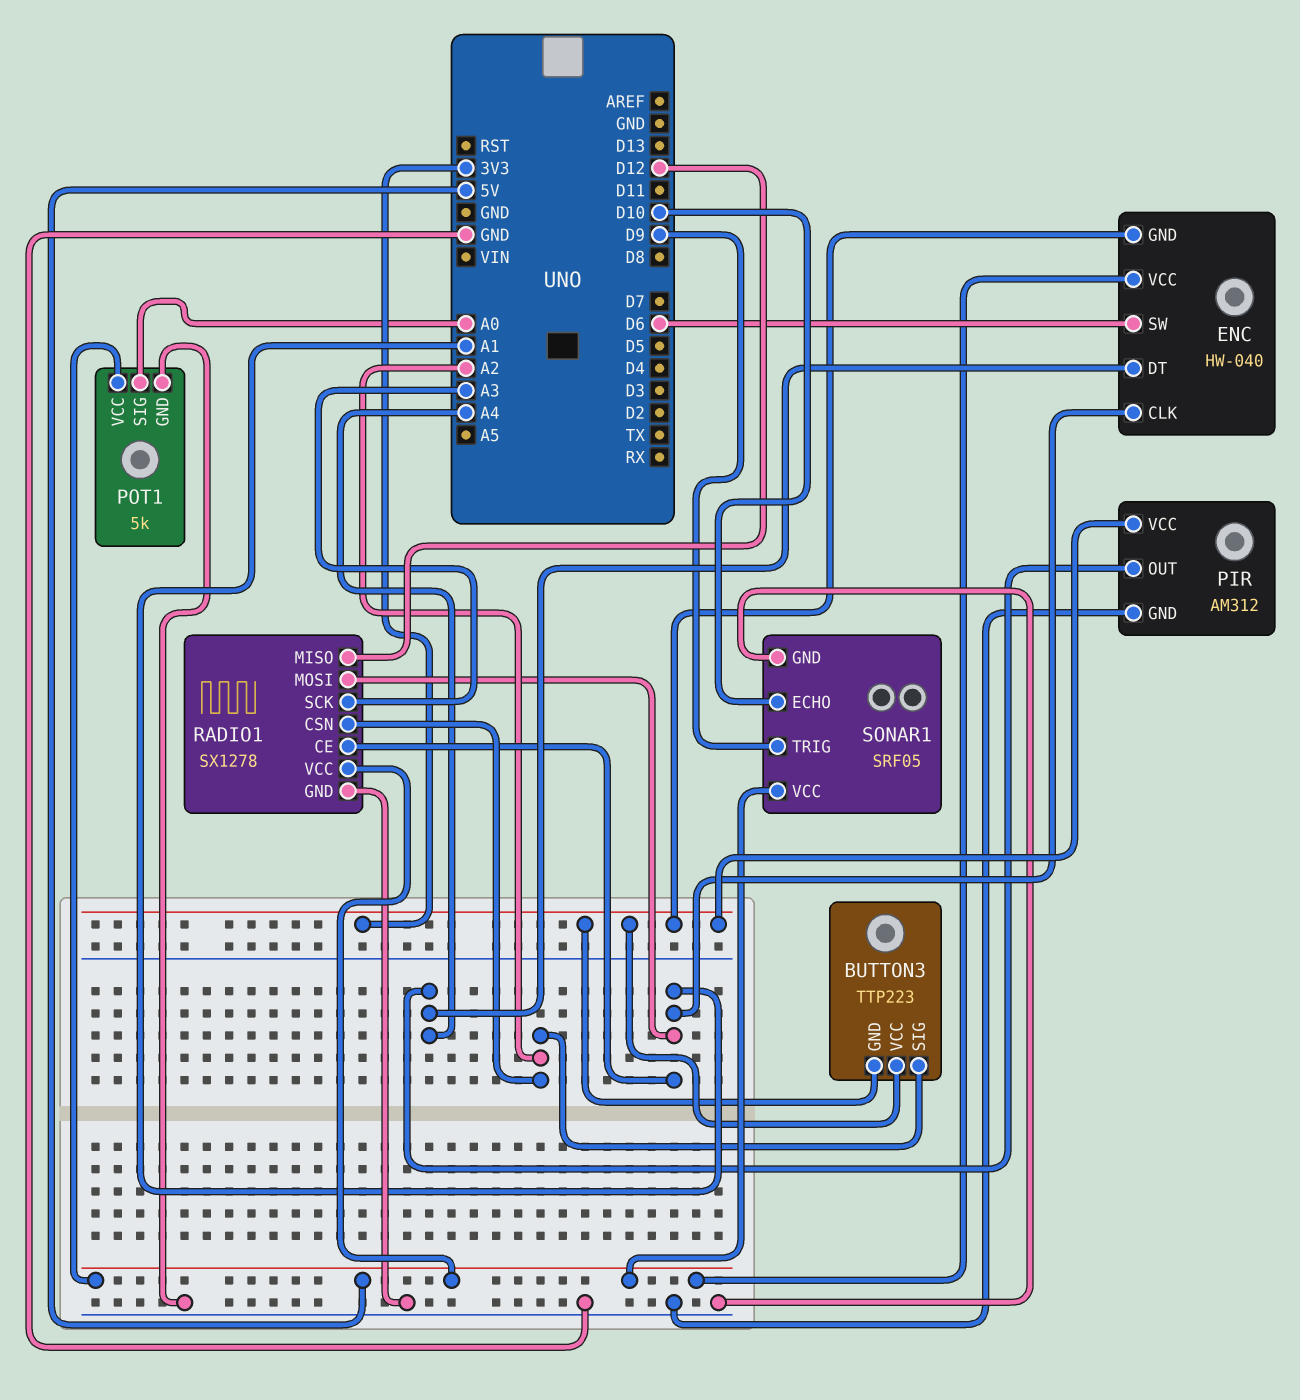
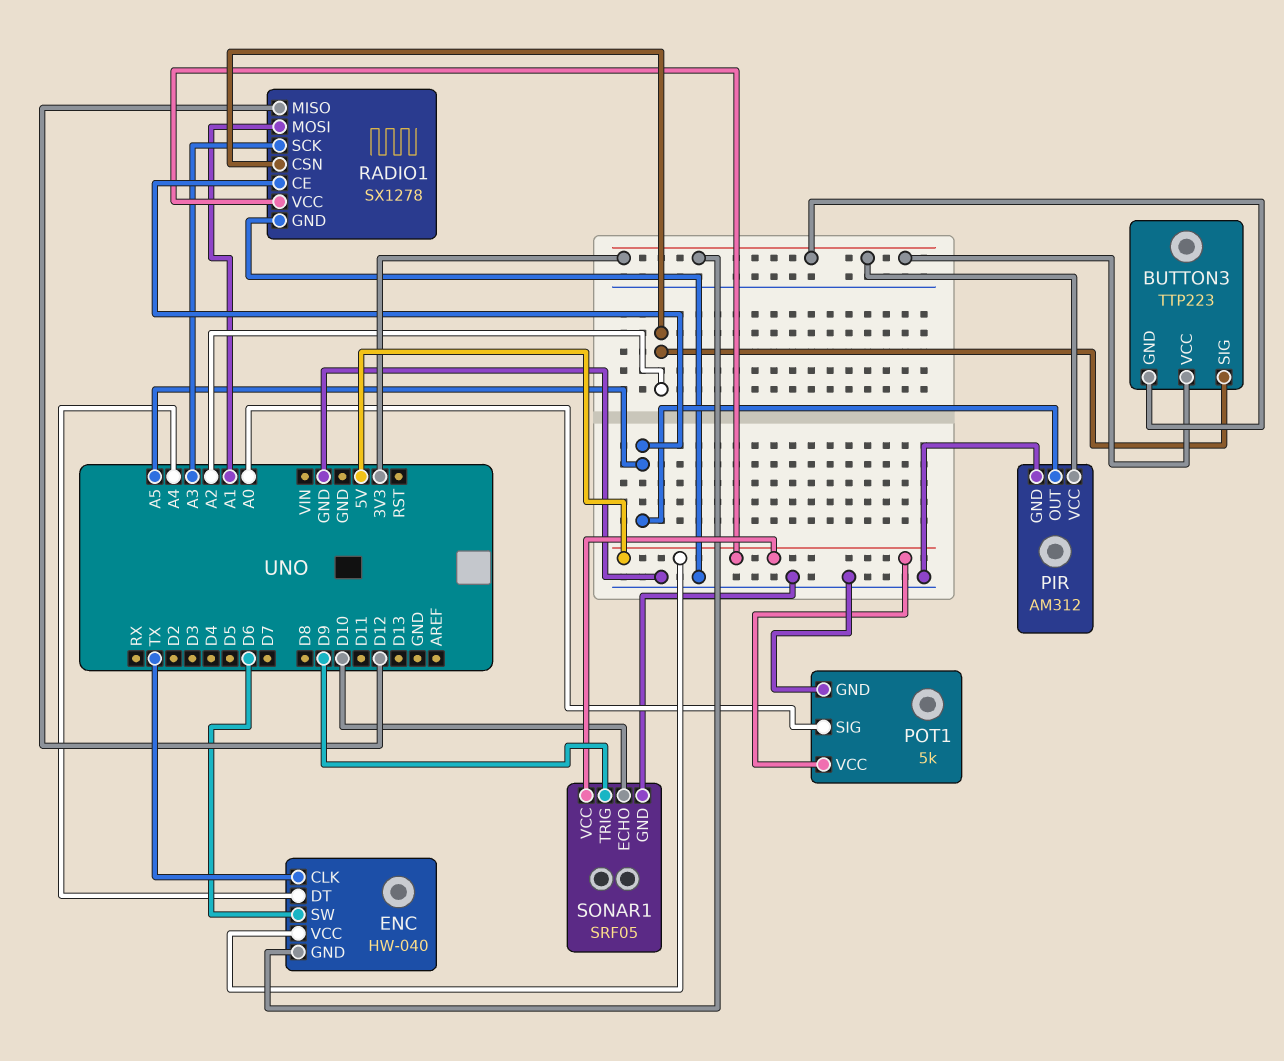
ENC pin CLK: A1 -> TX
PIR pin OUT: A4 -> A5
RADIO1 pin CE: A1 -> A5

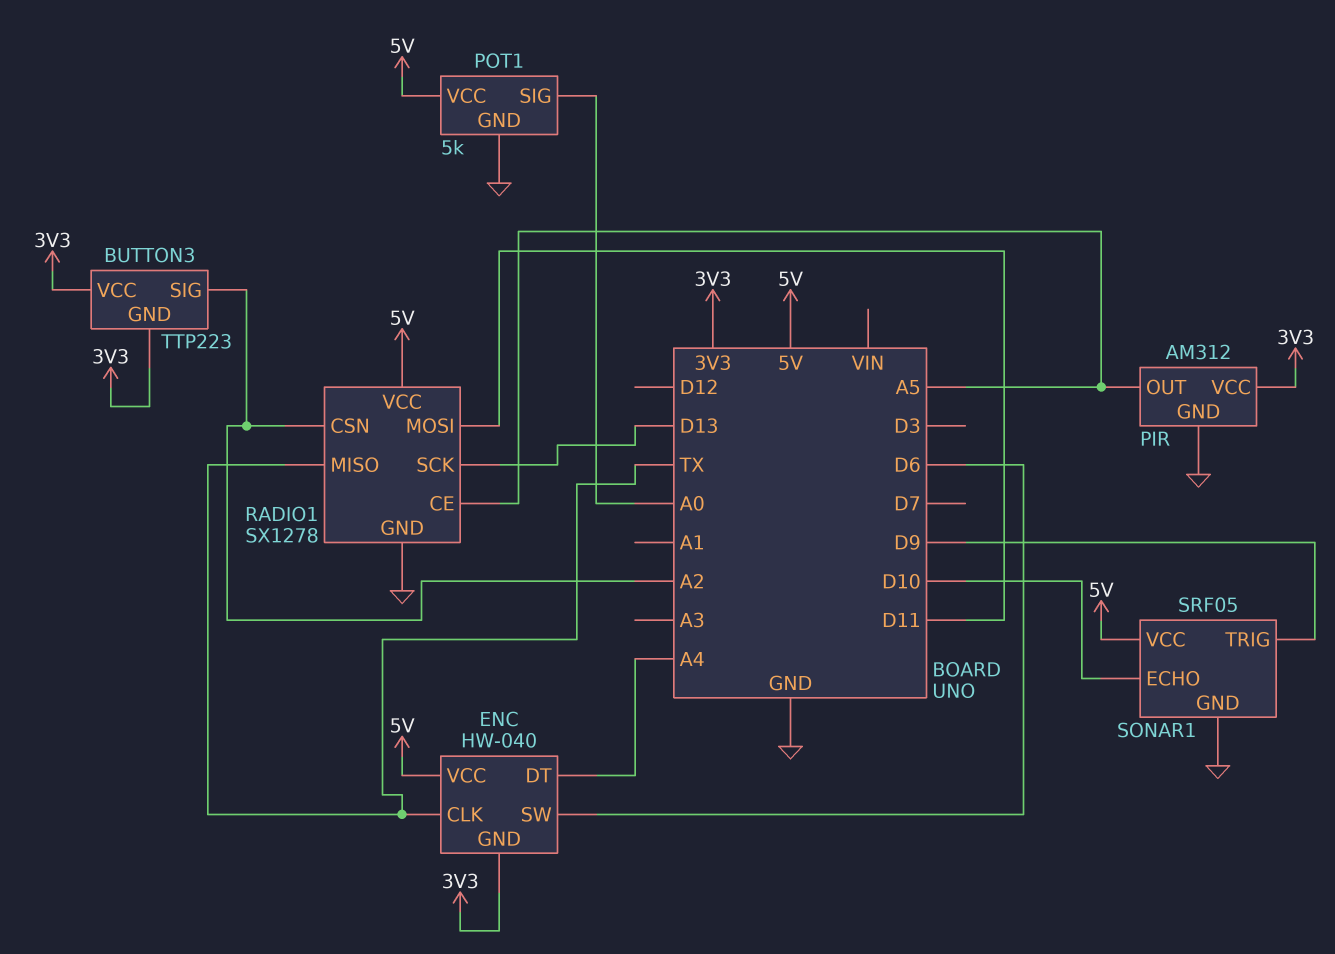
RADIO1 pin MISO: D12 -> TX
RADIO1 pin MOSI: A1 -> D11
RADIO1 pin SCK: A3 -> D13

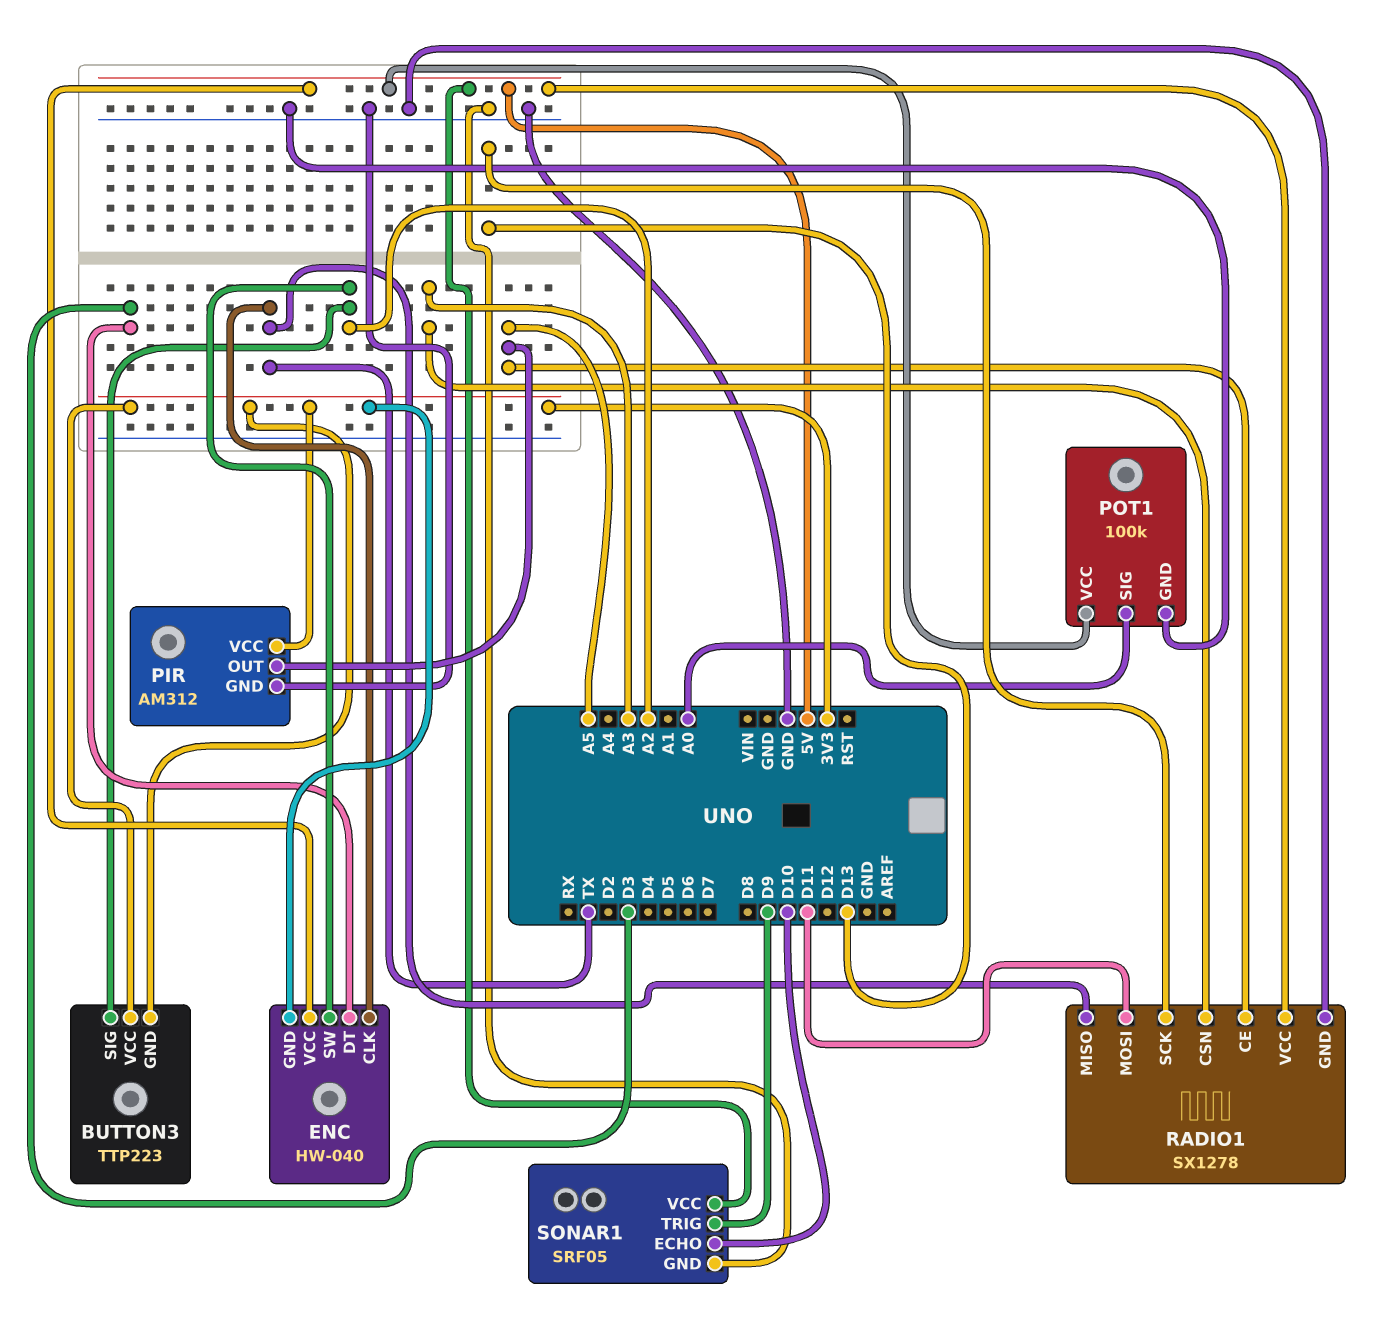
ENC pin DT: A4 -> D3
ENC pin SW: D6 -> A2
POT1: 5k -> 100k
RADIO1 pin CSN: A2 -> A3

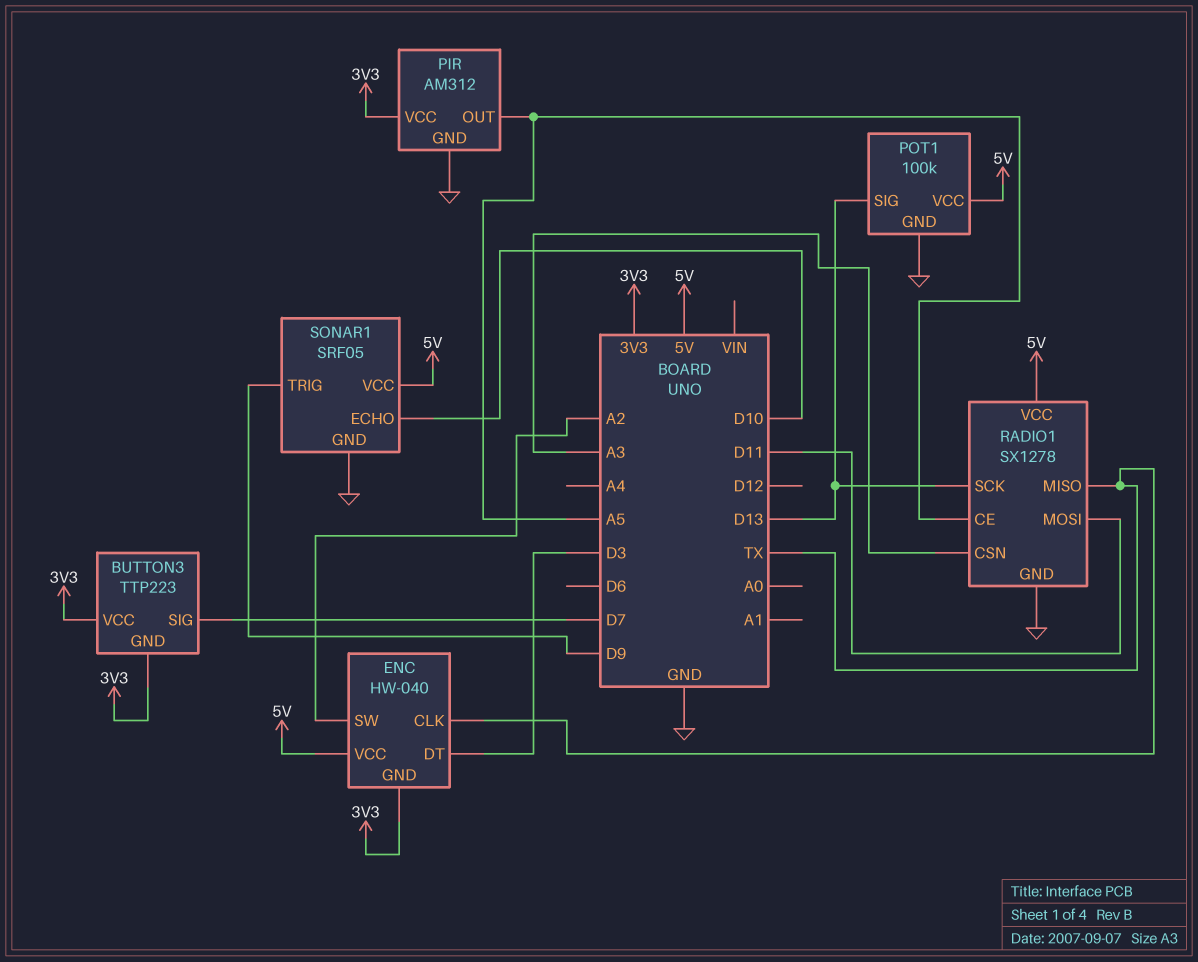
BUTTON3 pin SIG: A2 -> D7
POT1 pin SIG: A0 -> D13

